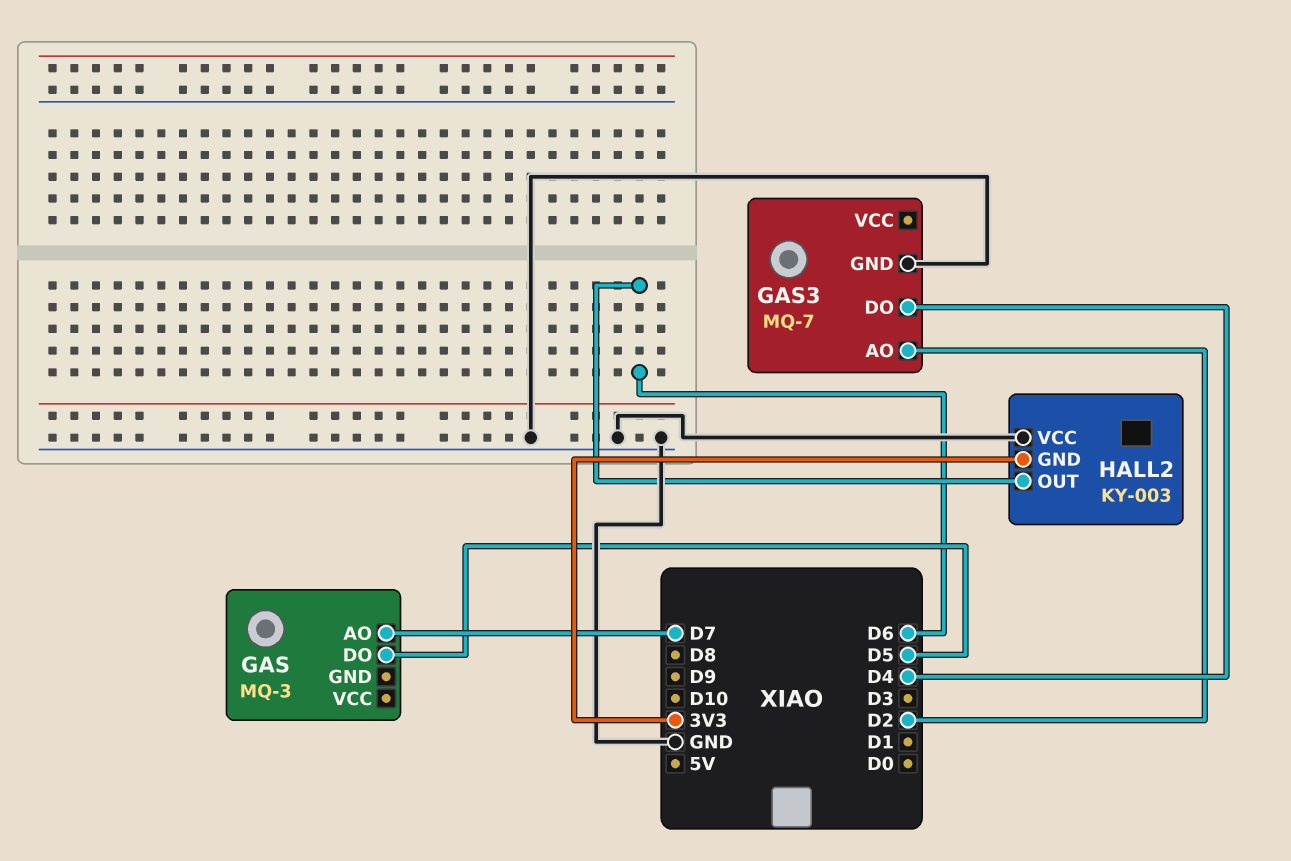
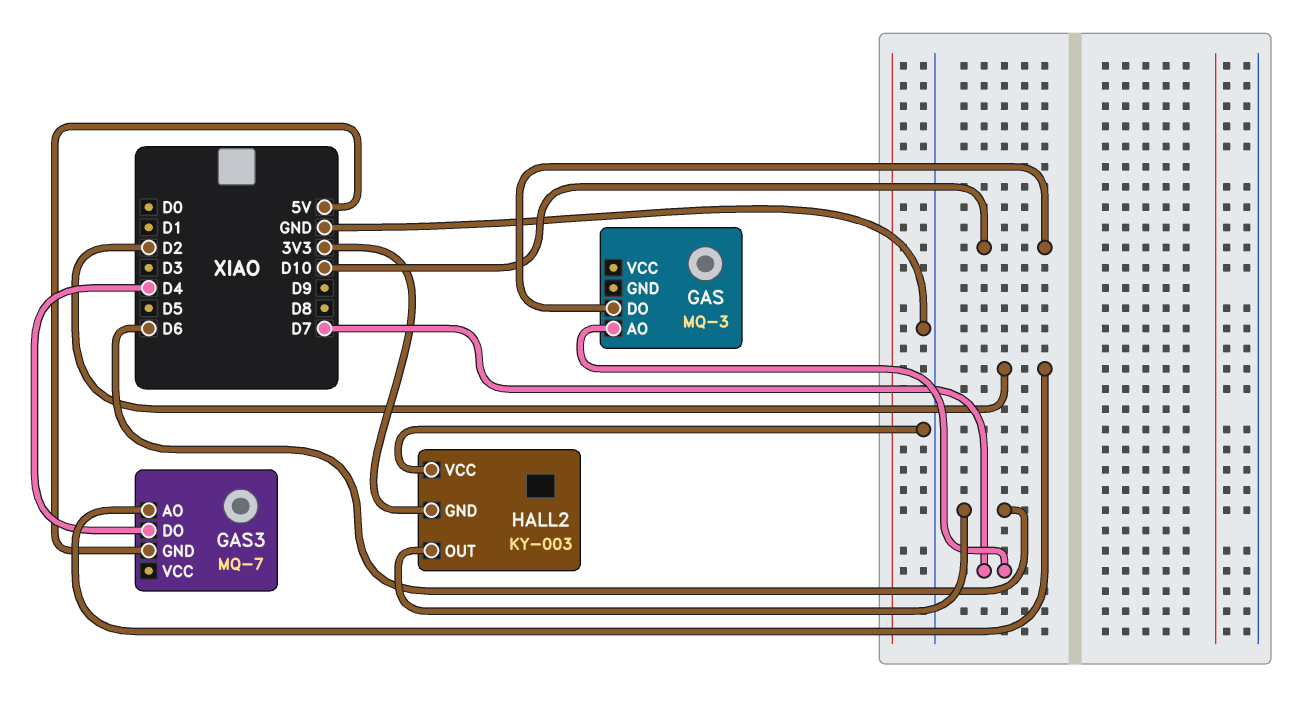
GAS pin DO: D5 -> D10
GAS3 pin GND: GND -> 5V

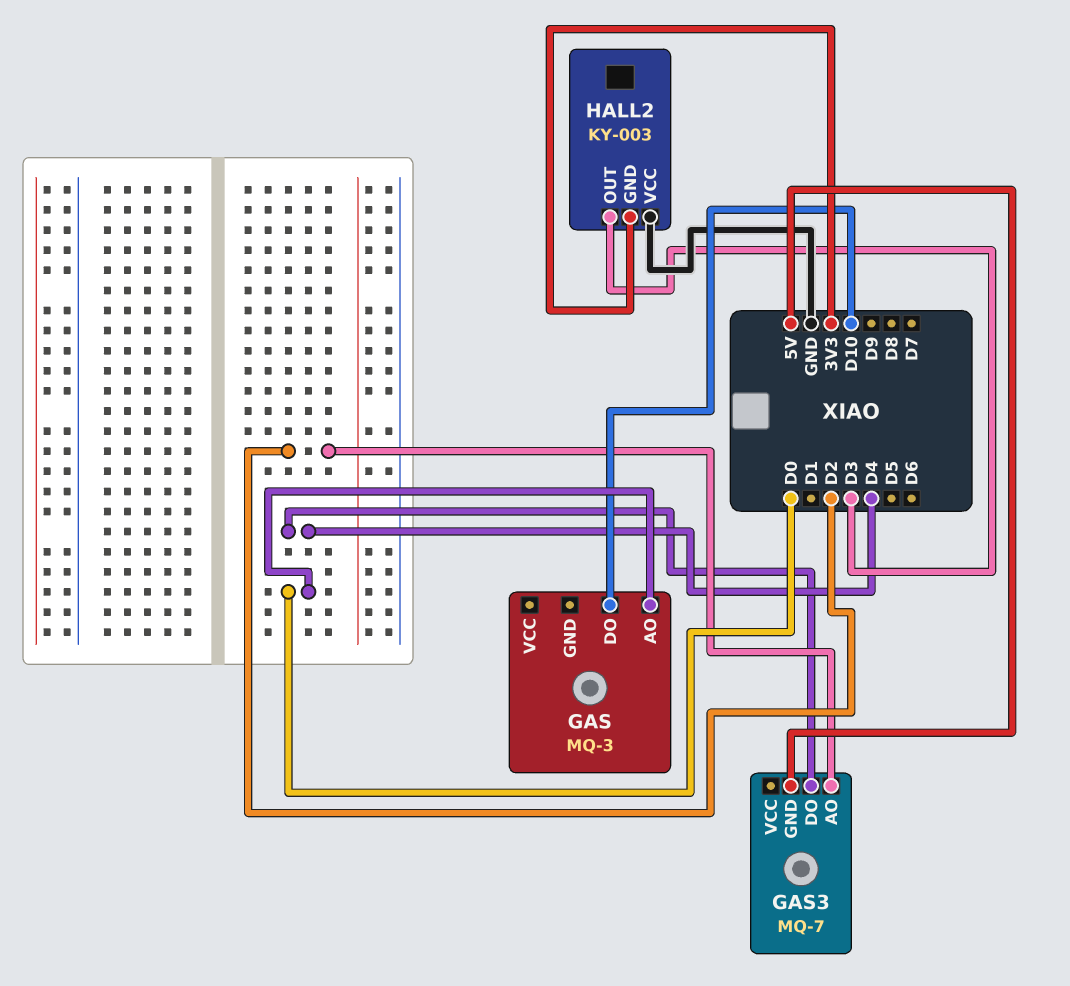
GAS pin AO: D7 -> D0
HALL2 pin OUT: D6 -> D3

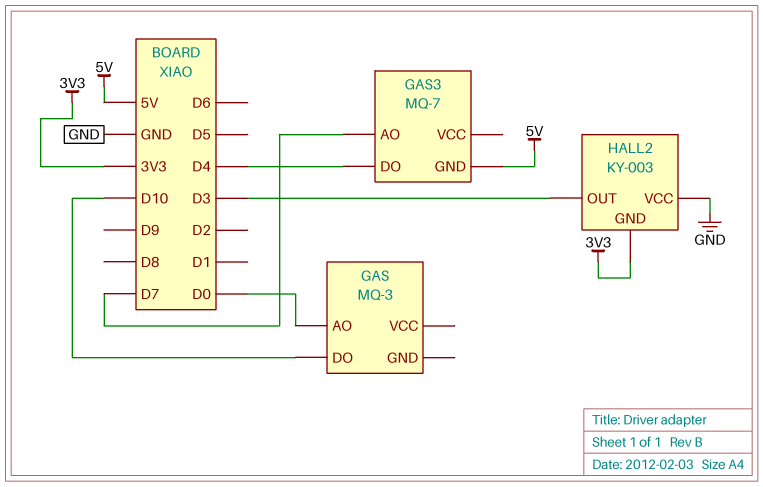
GAS3 pin AO: D2 -> D7

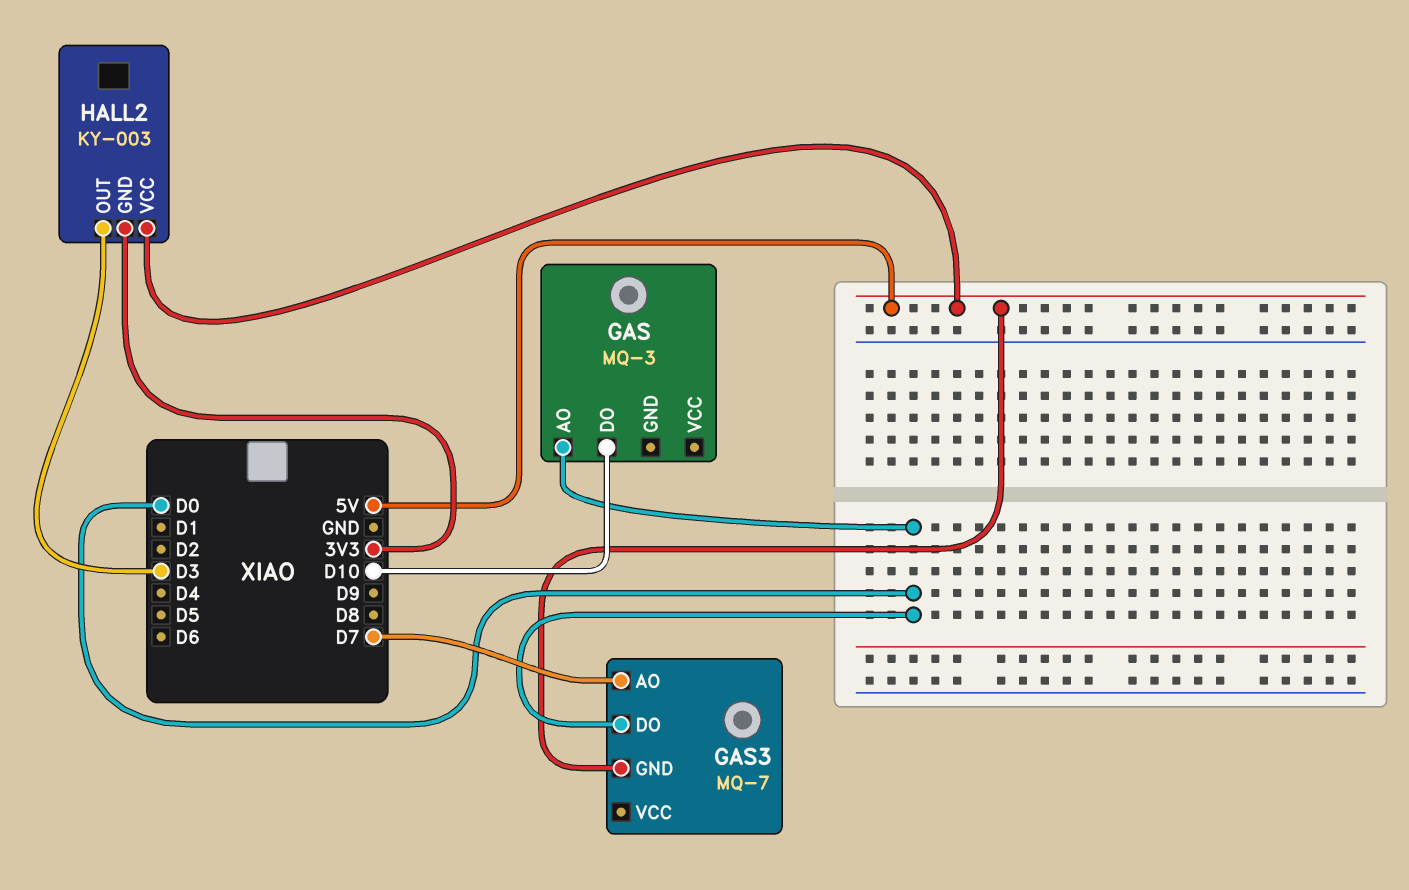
GAS3 pin DO: D4 -> D0
HALL2 pin VCC: GND -> 5V

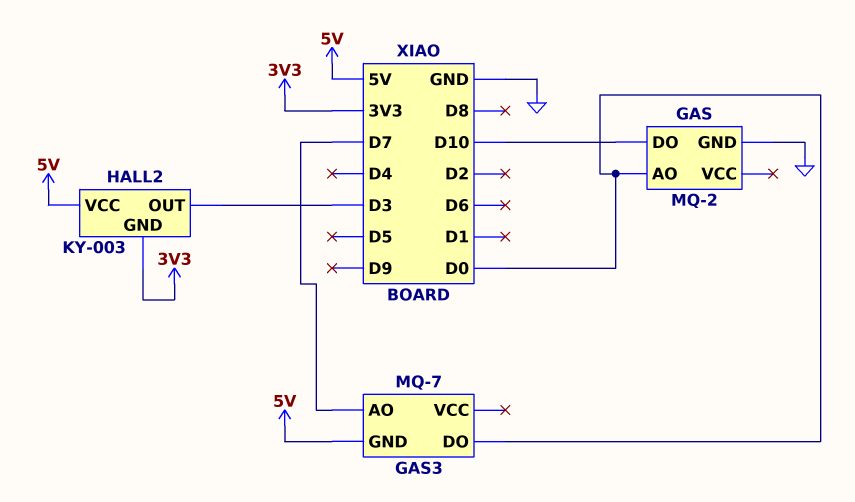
GAS: MQ-3 -> MQ-2
GAS pin GND: none -> GND

